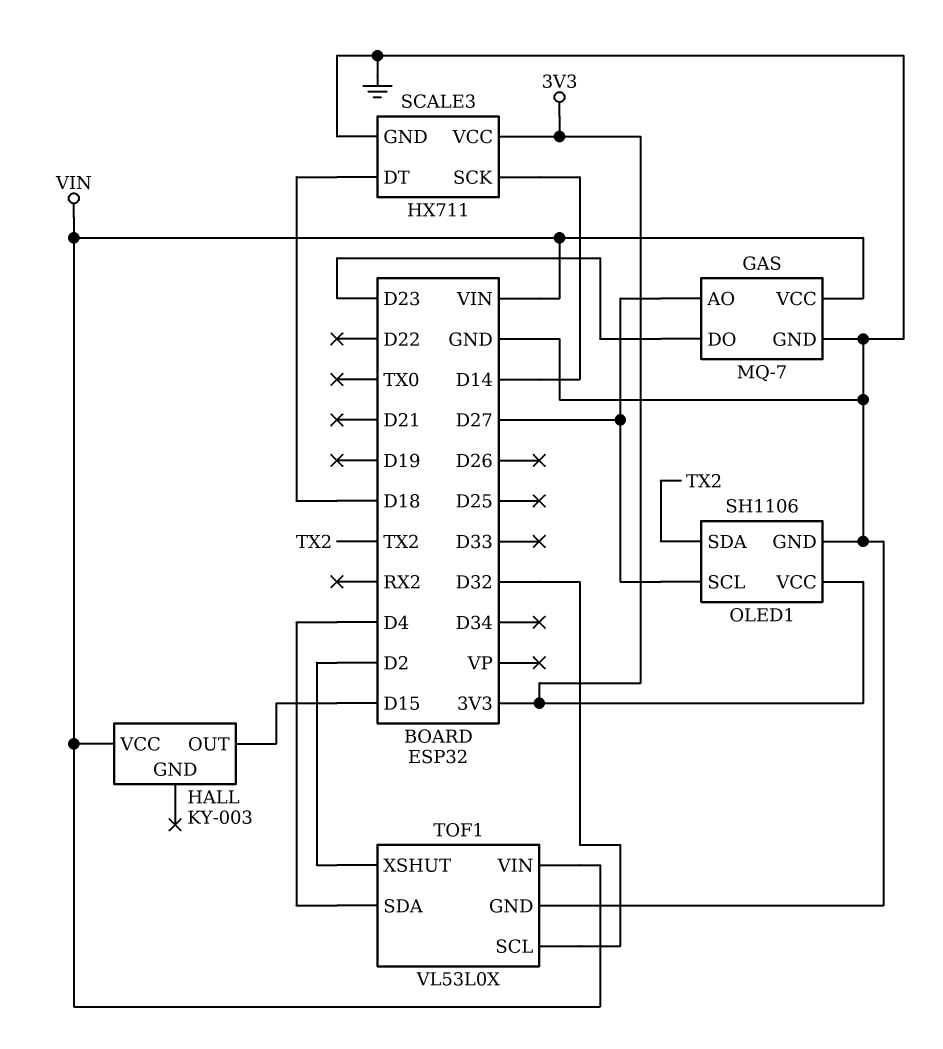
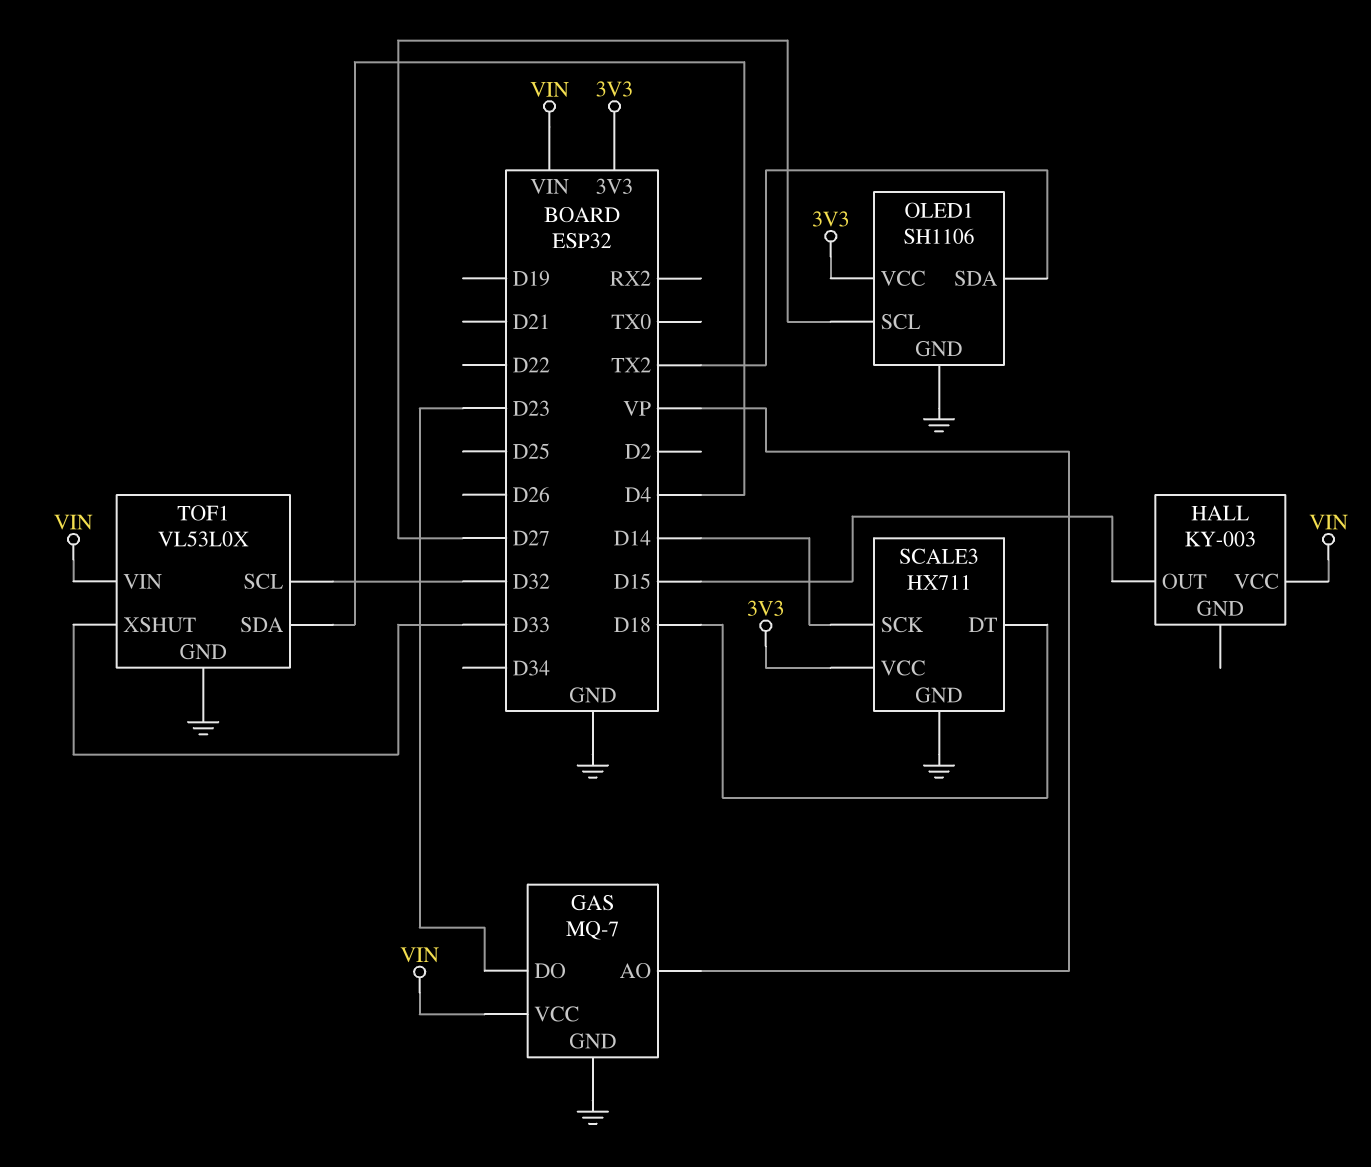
GAS pin AO: D27 -> VP
TOF1 pin XSHUT: D2 -> D33

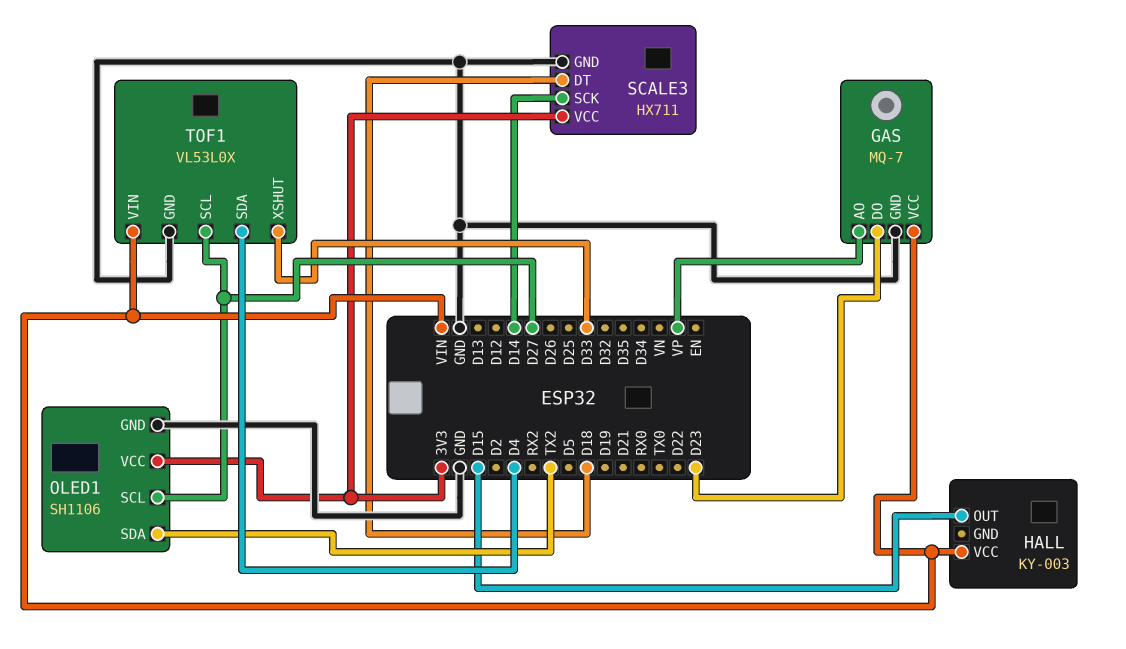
TOF1 pin SCL: D32 -> D27

